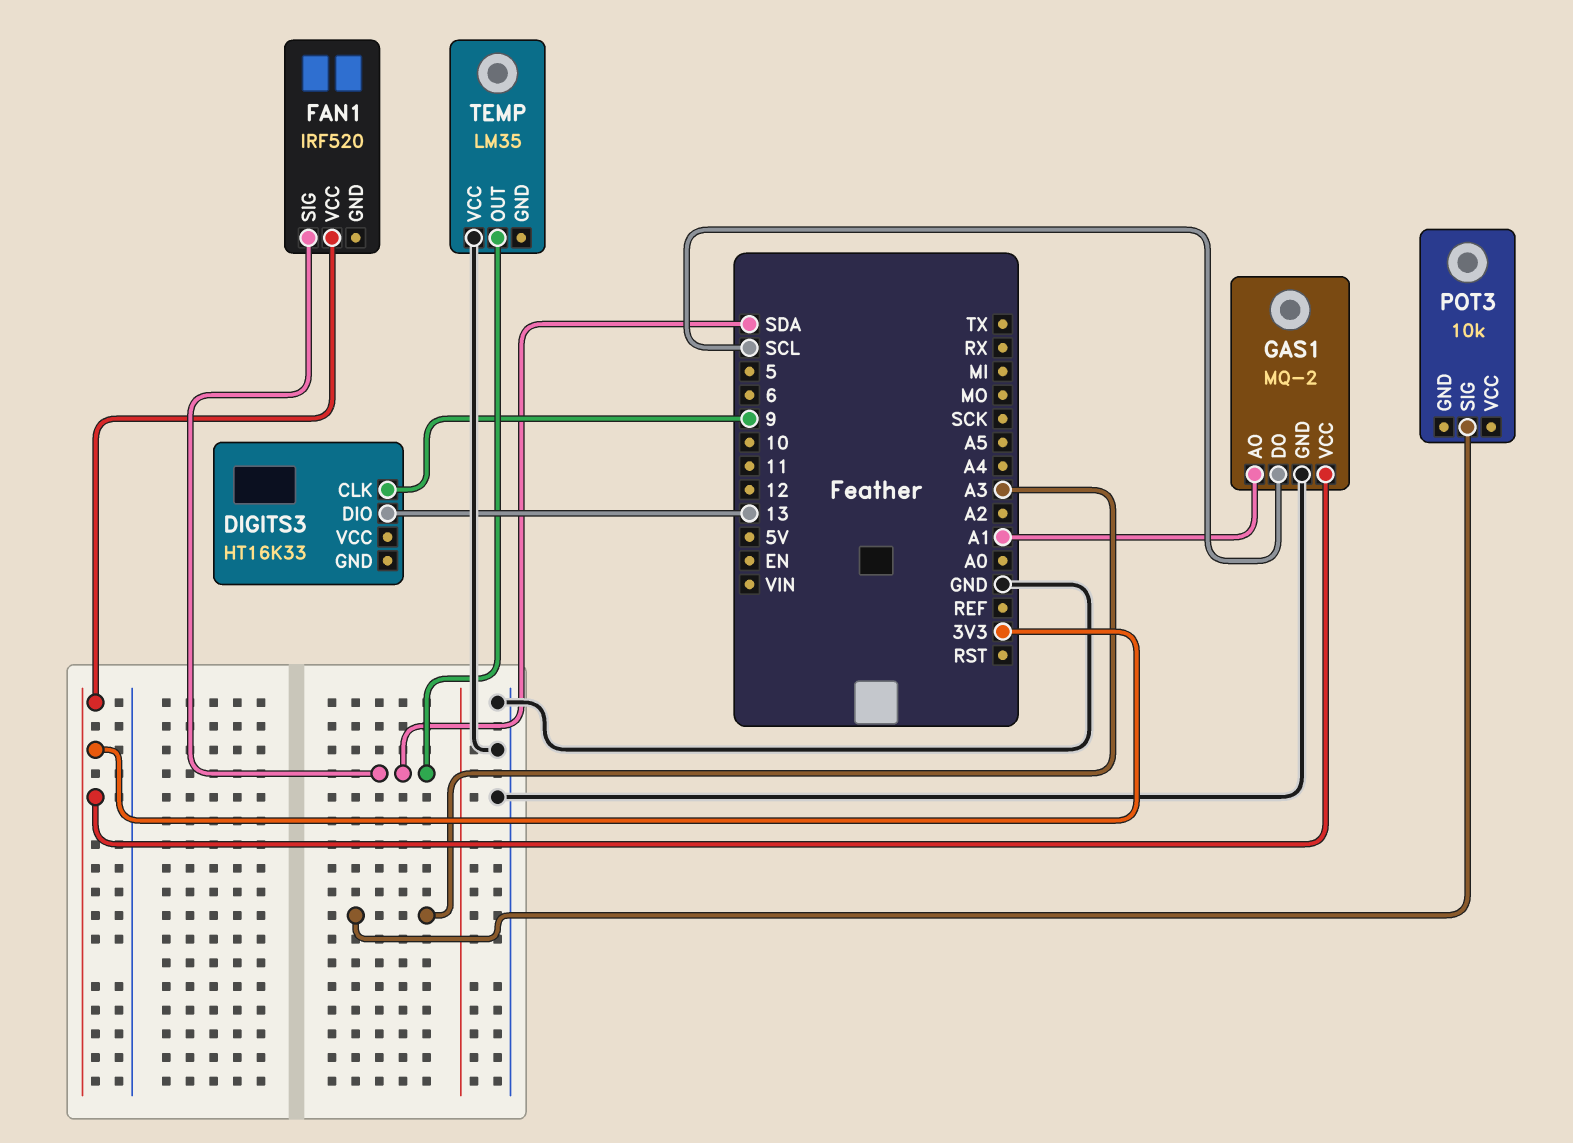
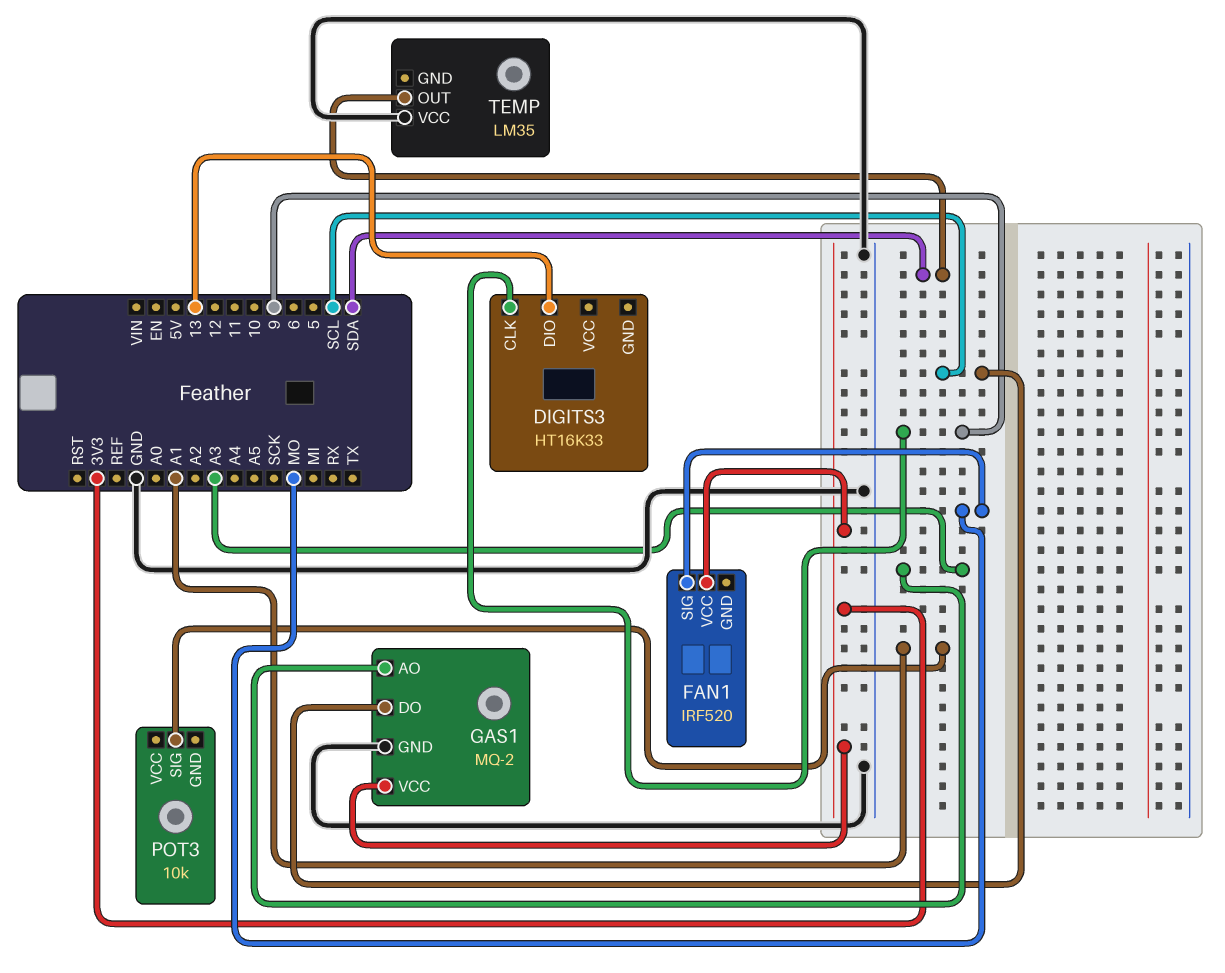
FAN1 pin SIG: SDA -> MO
GAS1 pin AO: A1 -> A3
POT3 pin SIG: A3 -> A1

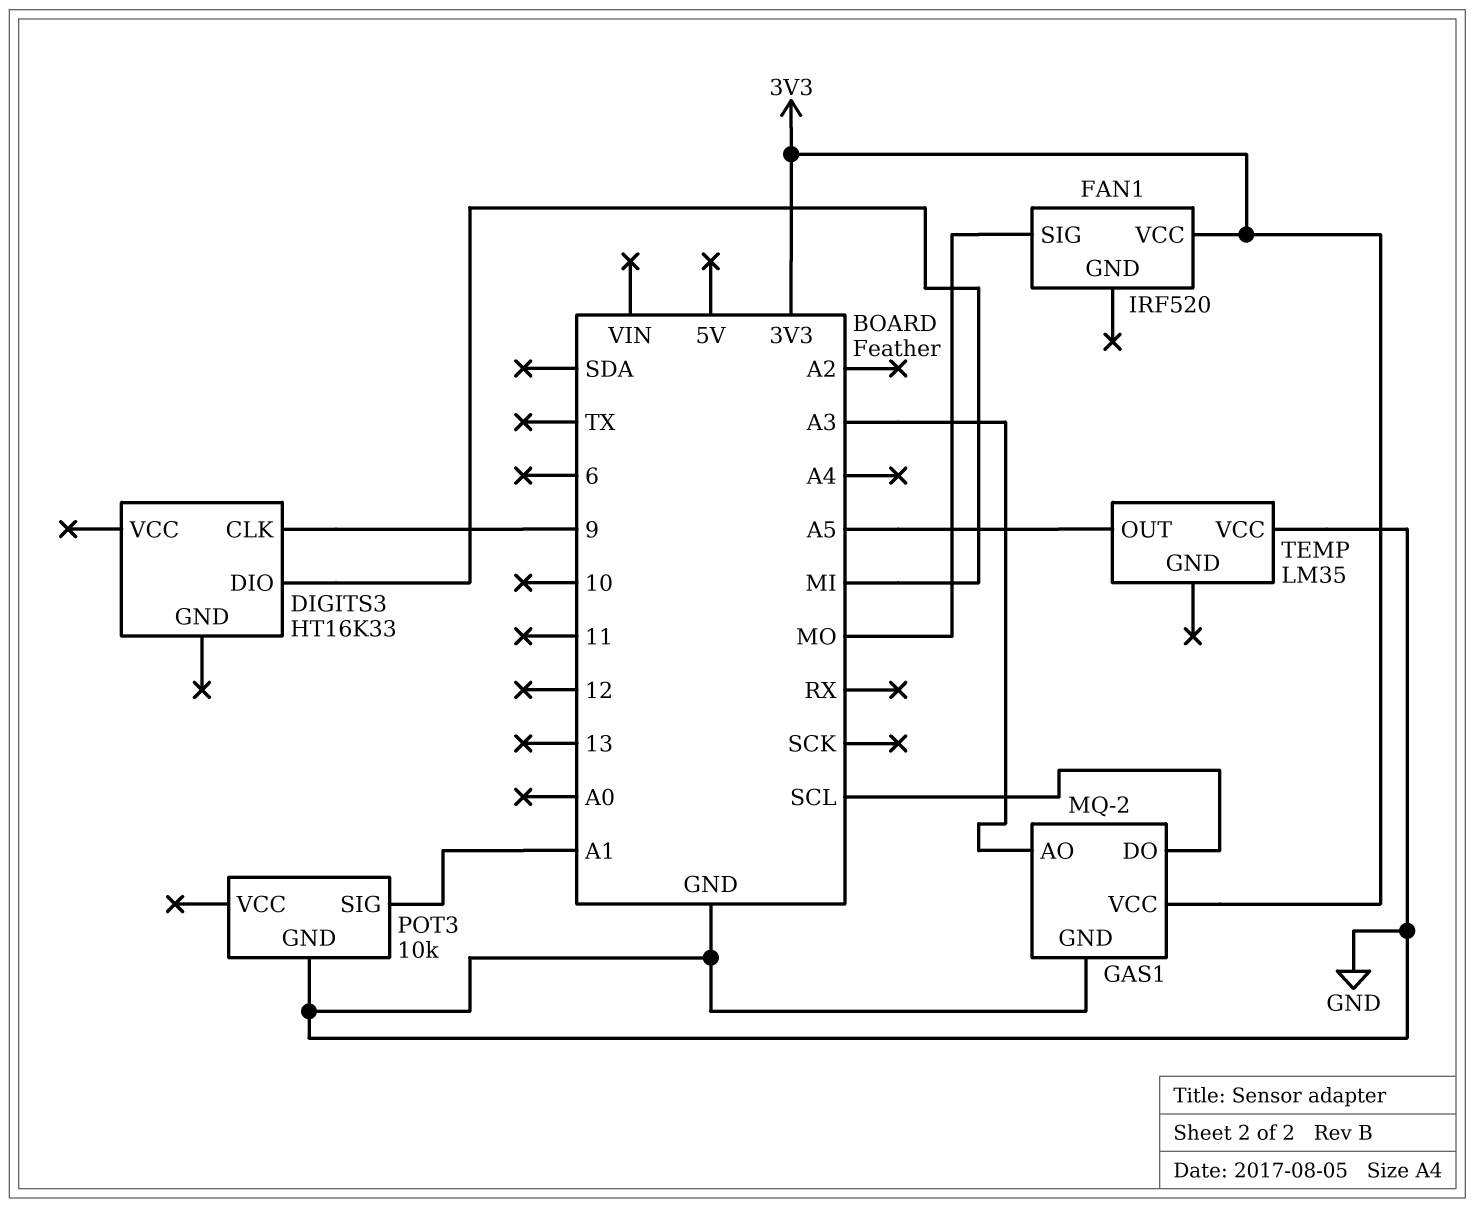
DIGITS3 pin DIO: 13 -> MI
POT3 pin GND: none -> GND
TEMP pin OUT: SDA -> A5

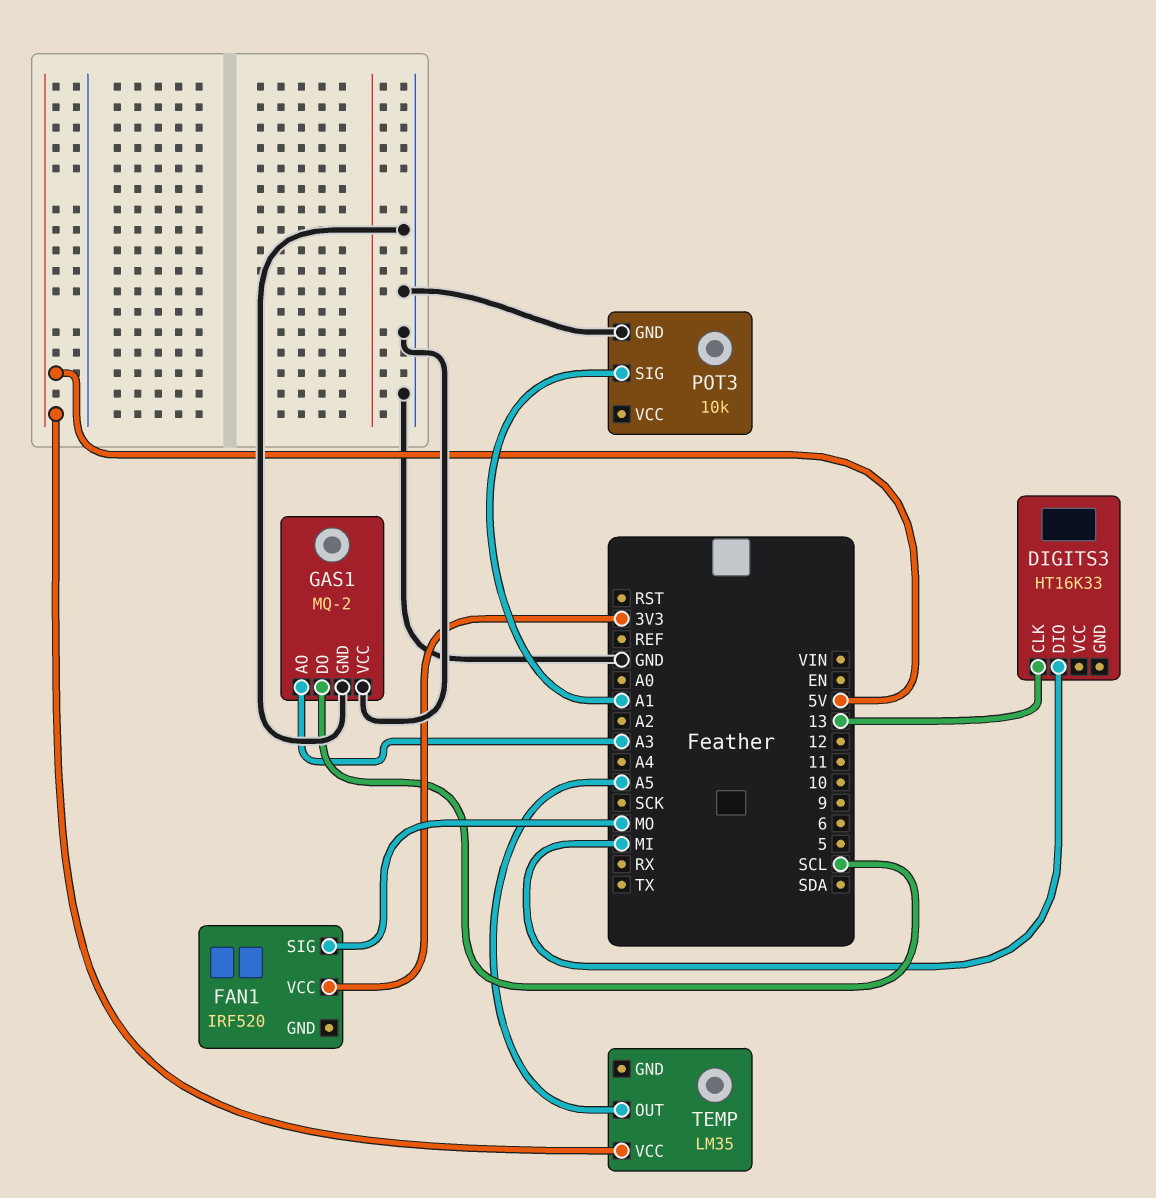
DIGITS3 pin CLK: 9 -> 13
GAS1 pin VCC: 3V3 -> GND
TEMP pin VCC: GND -> 5V

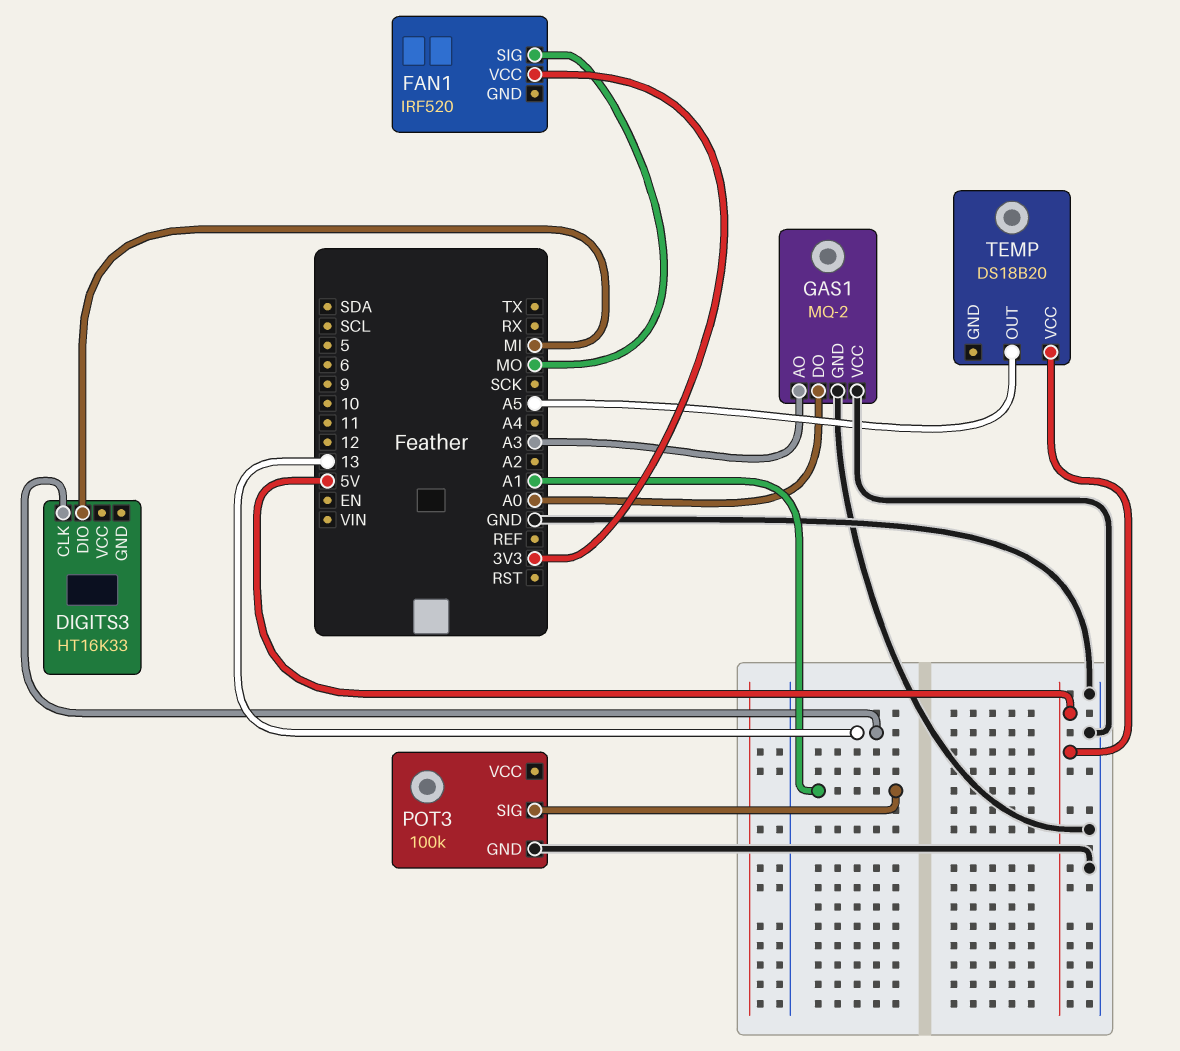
GAS1 pin DO: SCL -> A0
POT3: 10k -> 100k
TEMP: LM35 -> DS18B20

